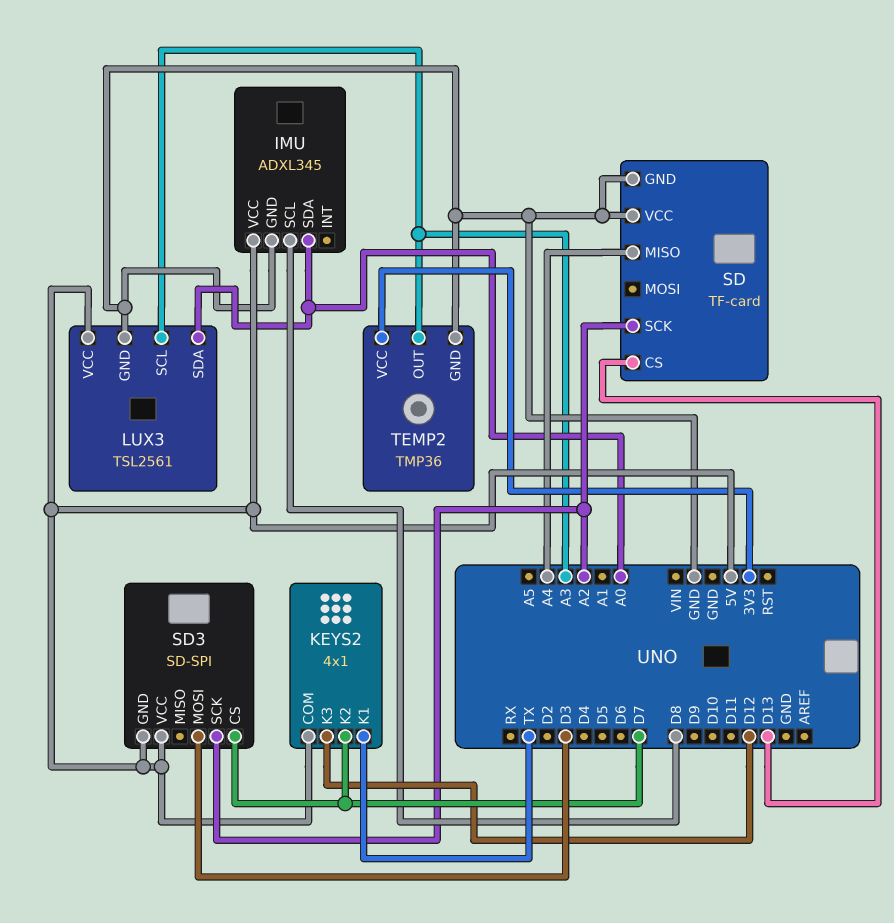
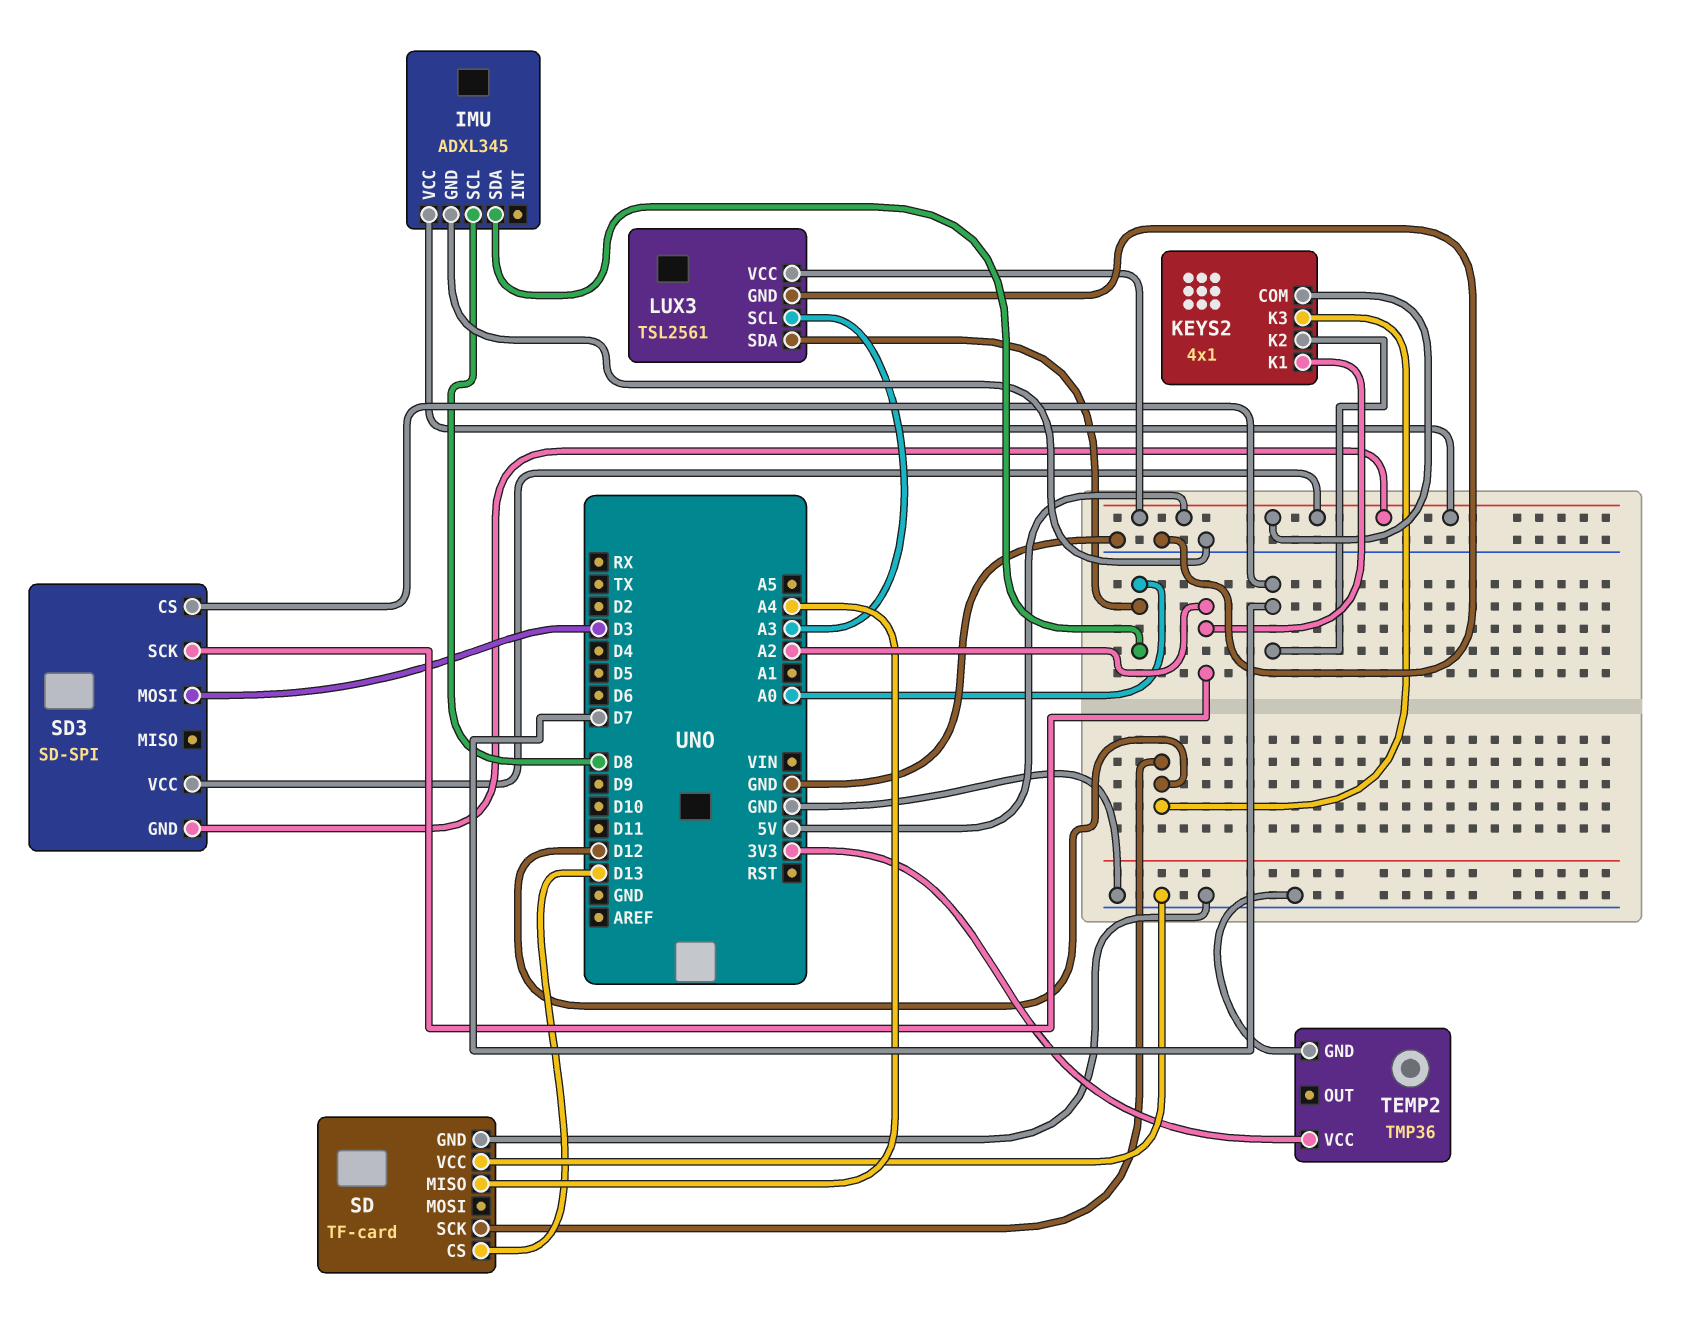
KEYS2 pin K1: TX -> A2
SD pin SCK: A2 -> D12
TEMP2 pin OUT: A3 -> none

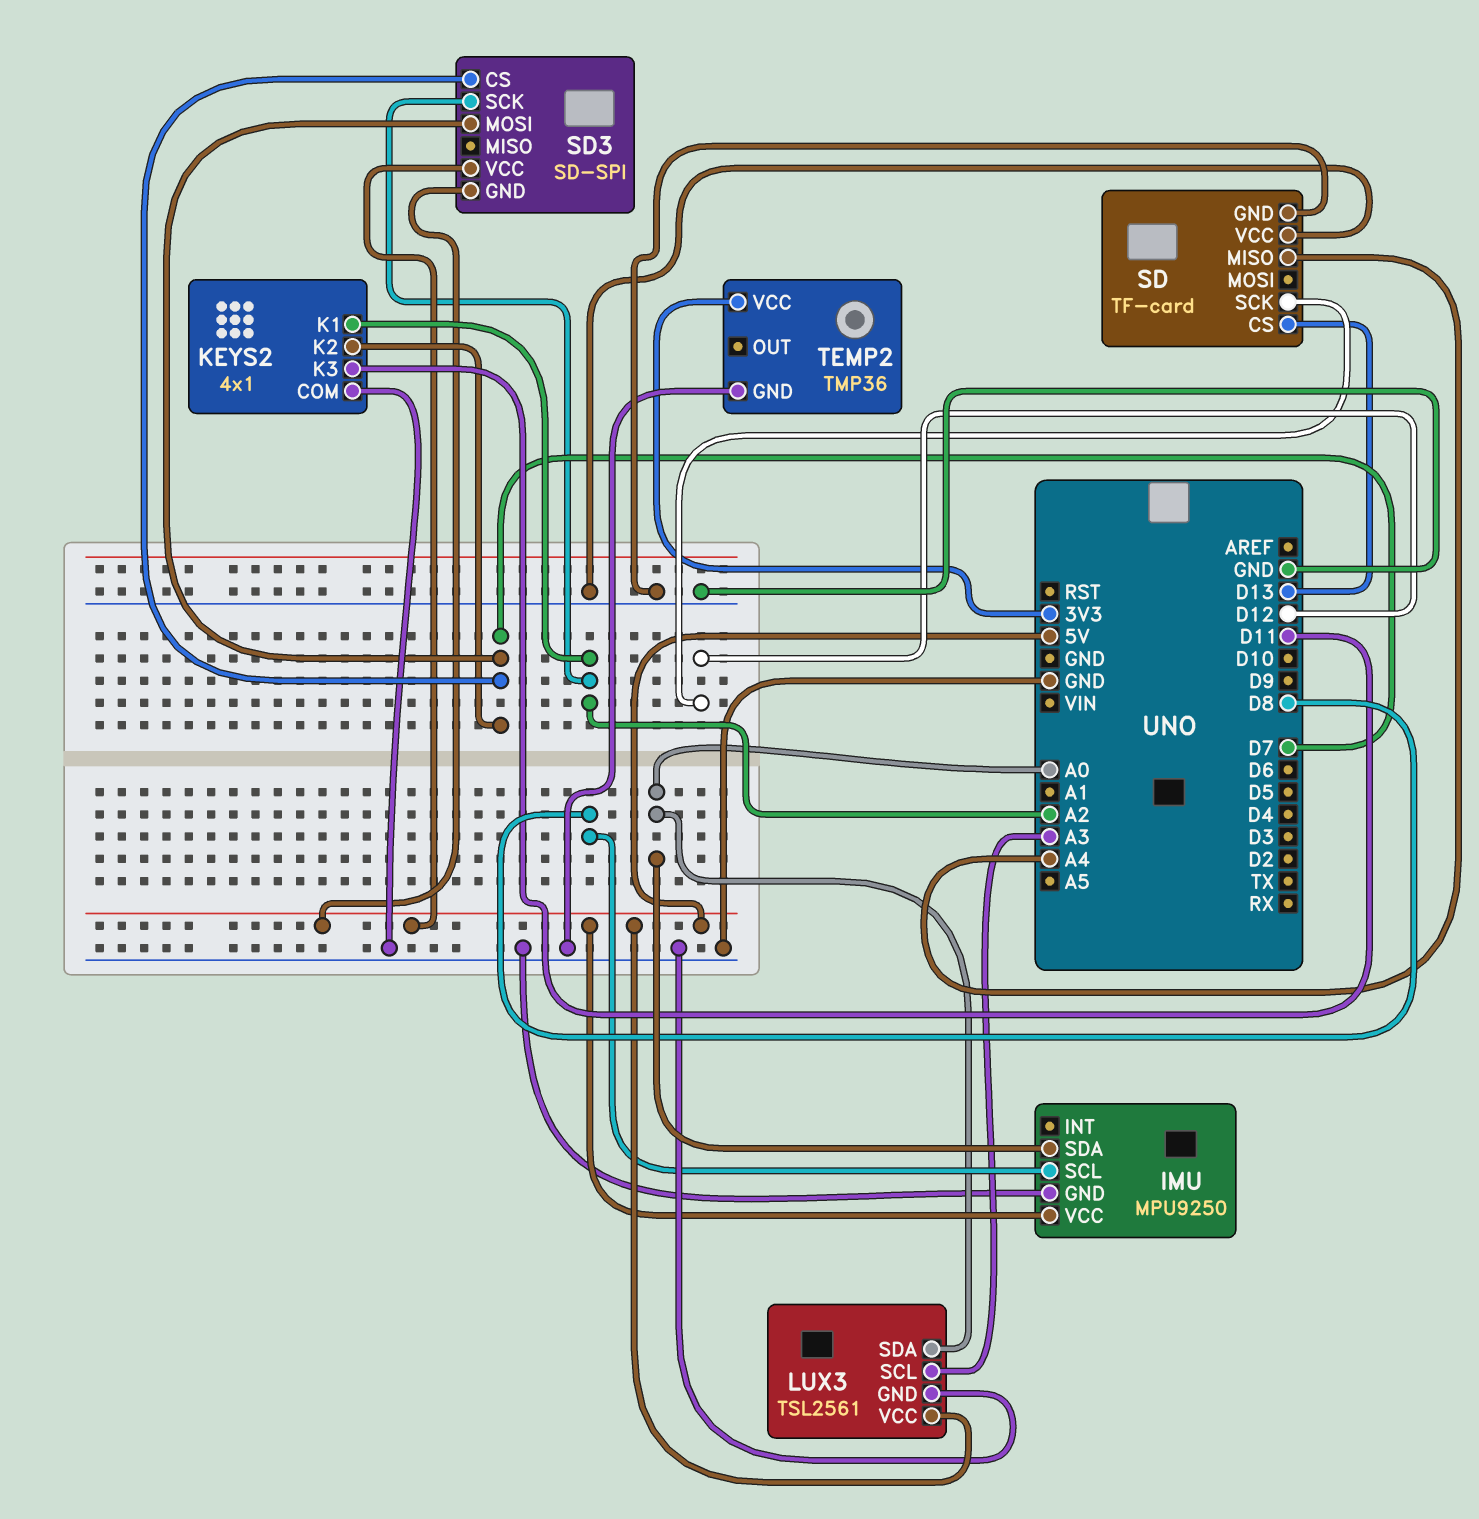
IMU: ADXL345 -> MPU9250
KEYS2 pin COM: 5V -> GND
KEYS2 pin K3: D12 -> D11
SD3 pin MOSI: D3 -> D7

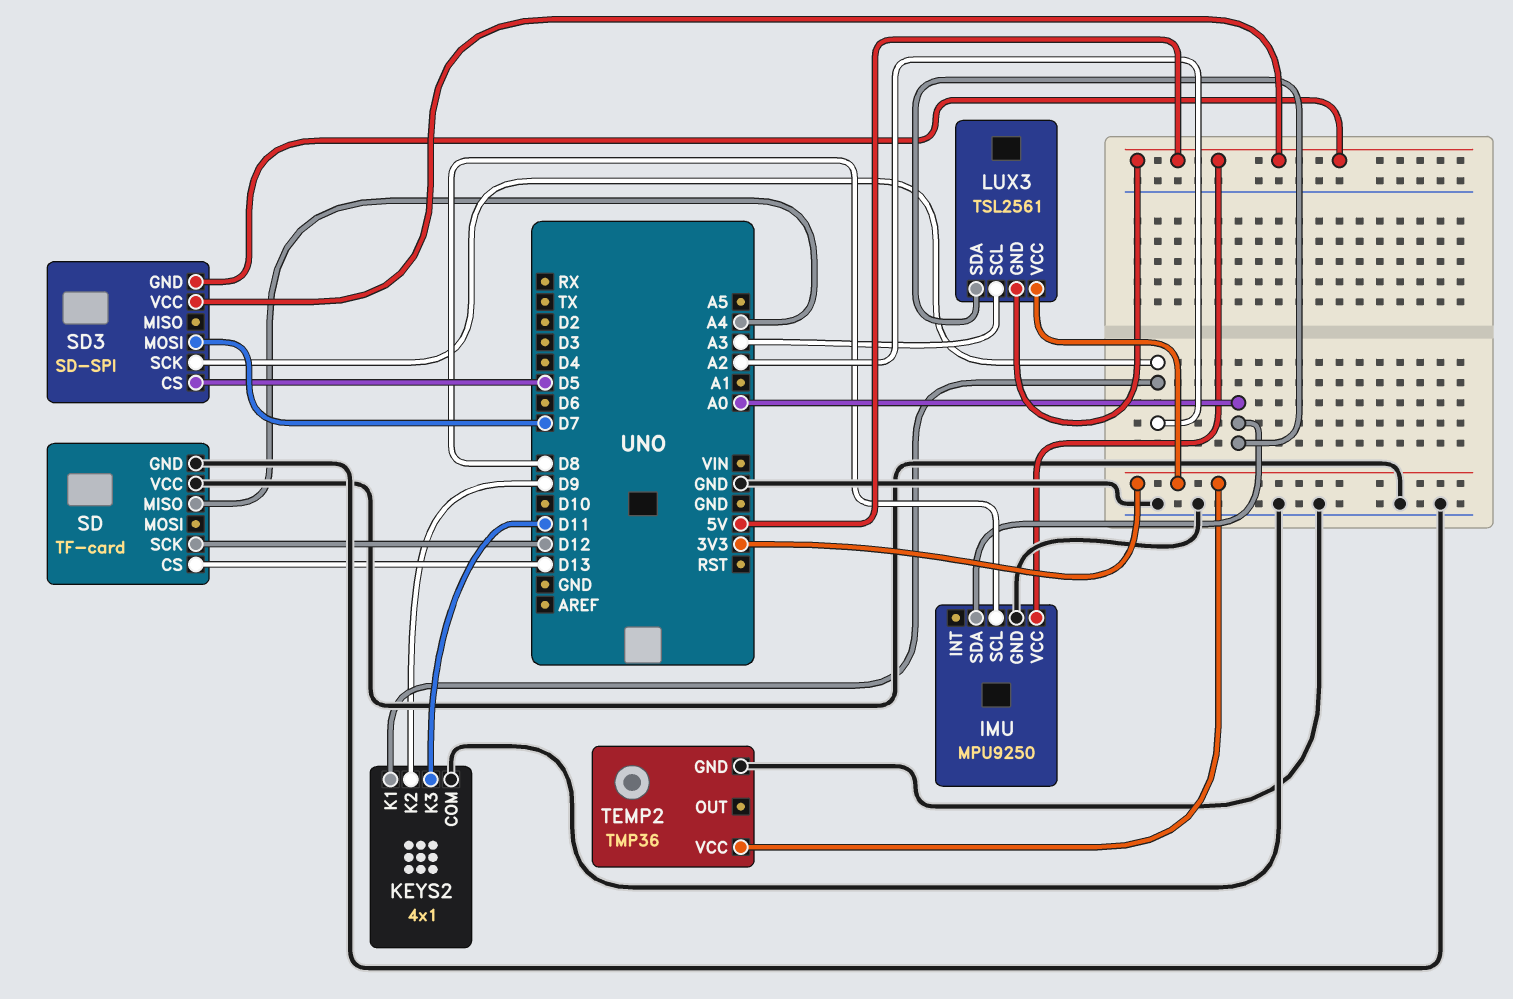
KEYS2 pin K2: D7 -> D9
LUX3 pin GND: GND -> 5V
LUX3 pin VCC: 5V -> 3V3
SD3 pin CS: D7 -> D5

